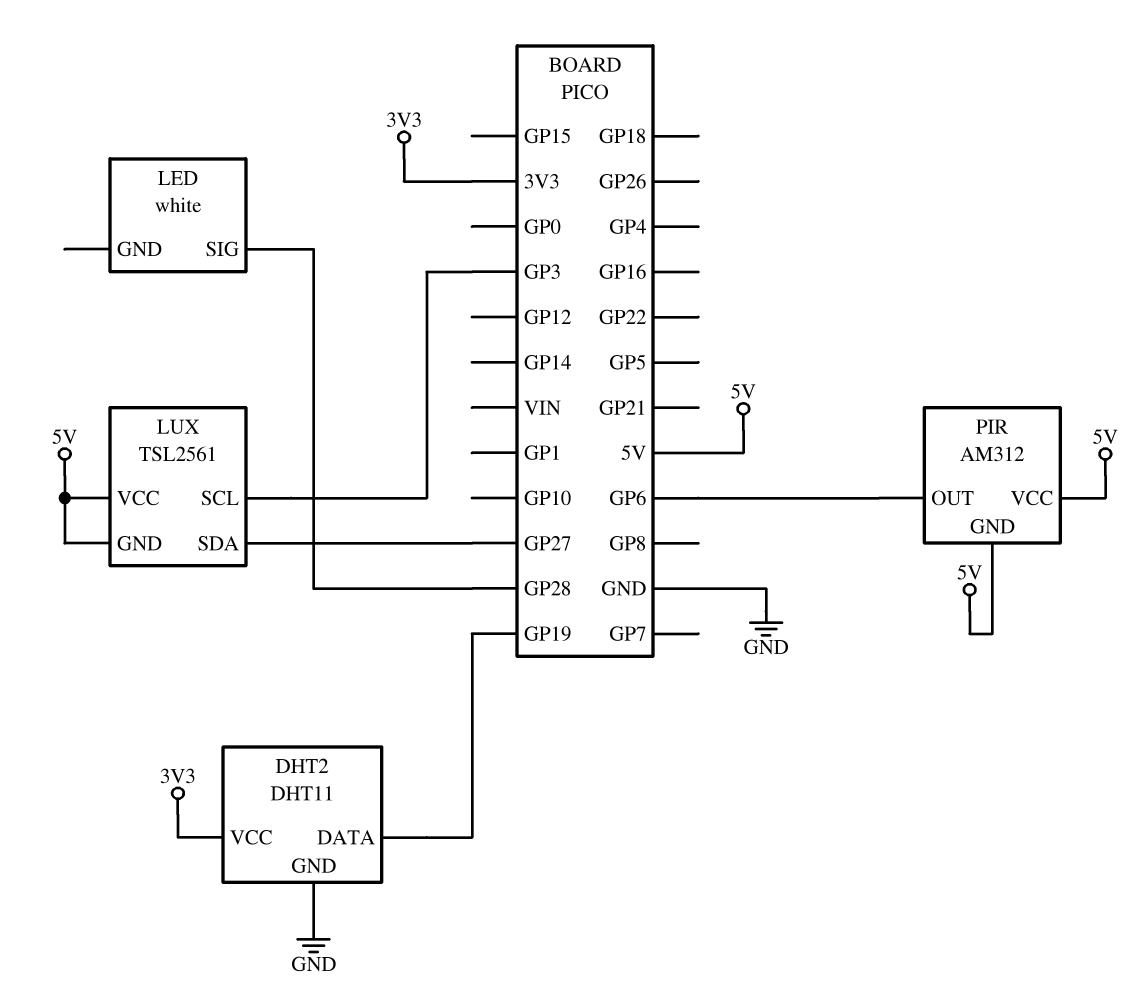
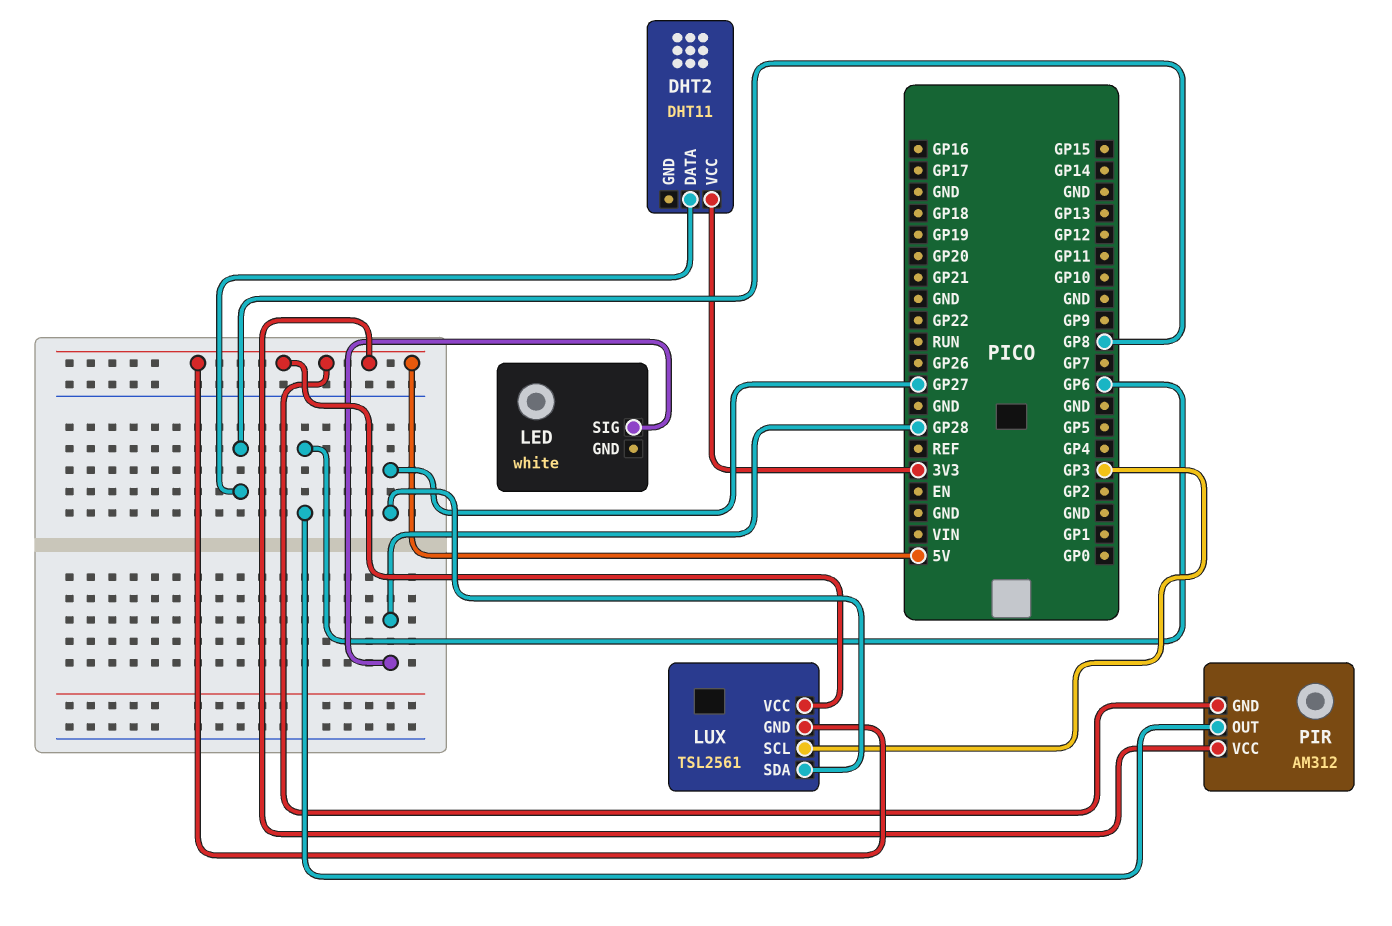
DHT2 pin DATA: GP19 -> GP8
DHT2 pin GND: GND -> none

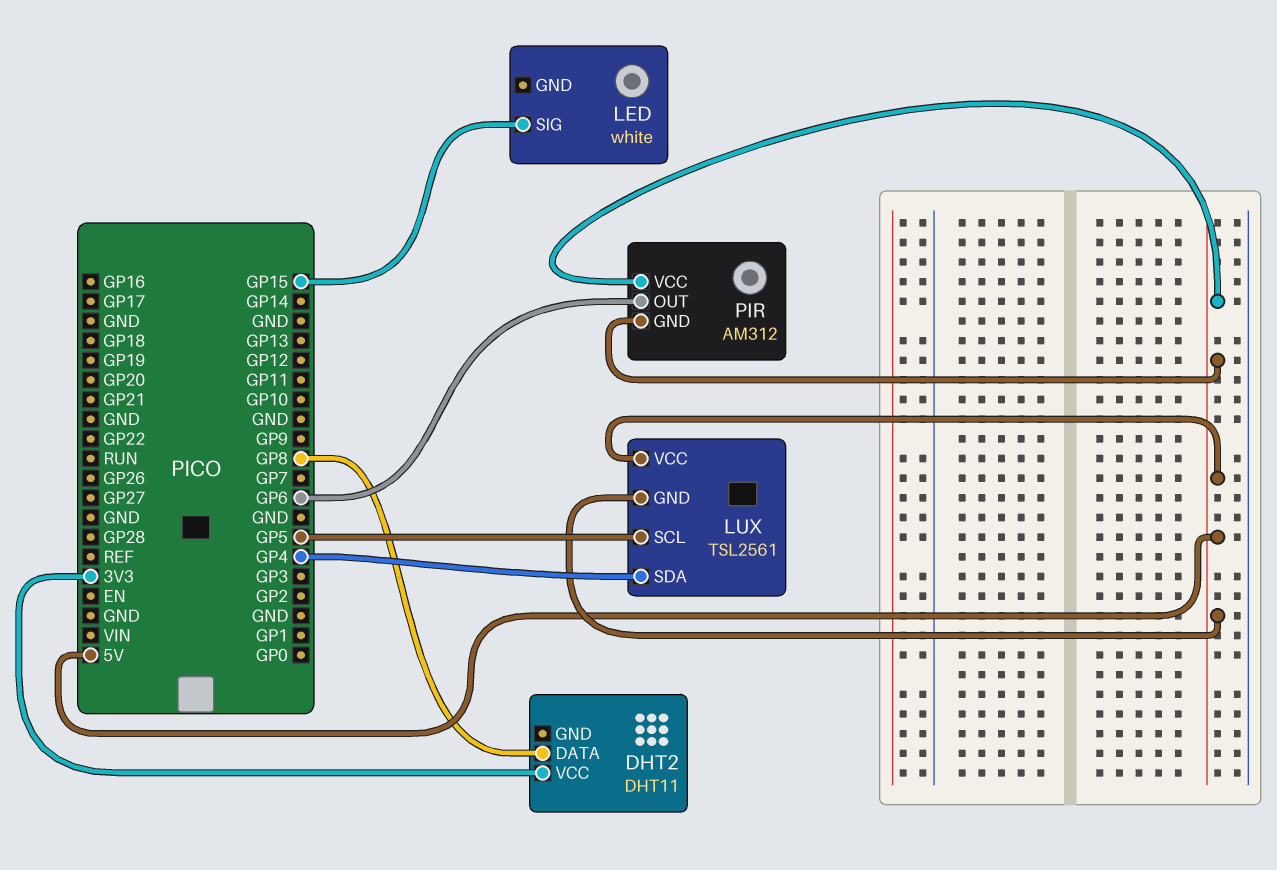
LED pin SIG: GP28 -> GP15
LUX pin SCL: GP3 -> GP5
LUX pin SDA: GP27 -> GP4

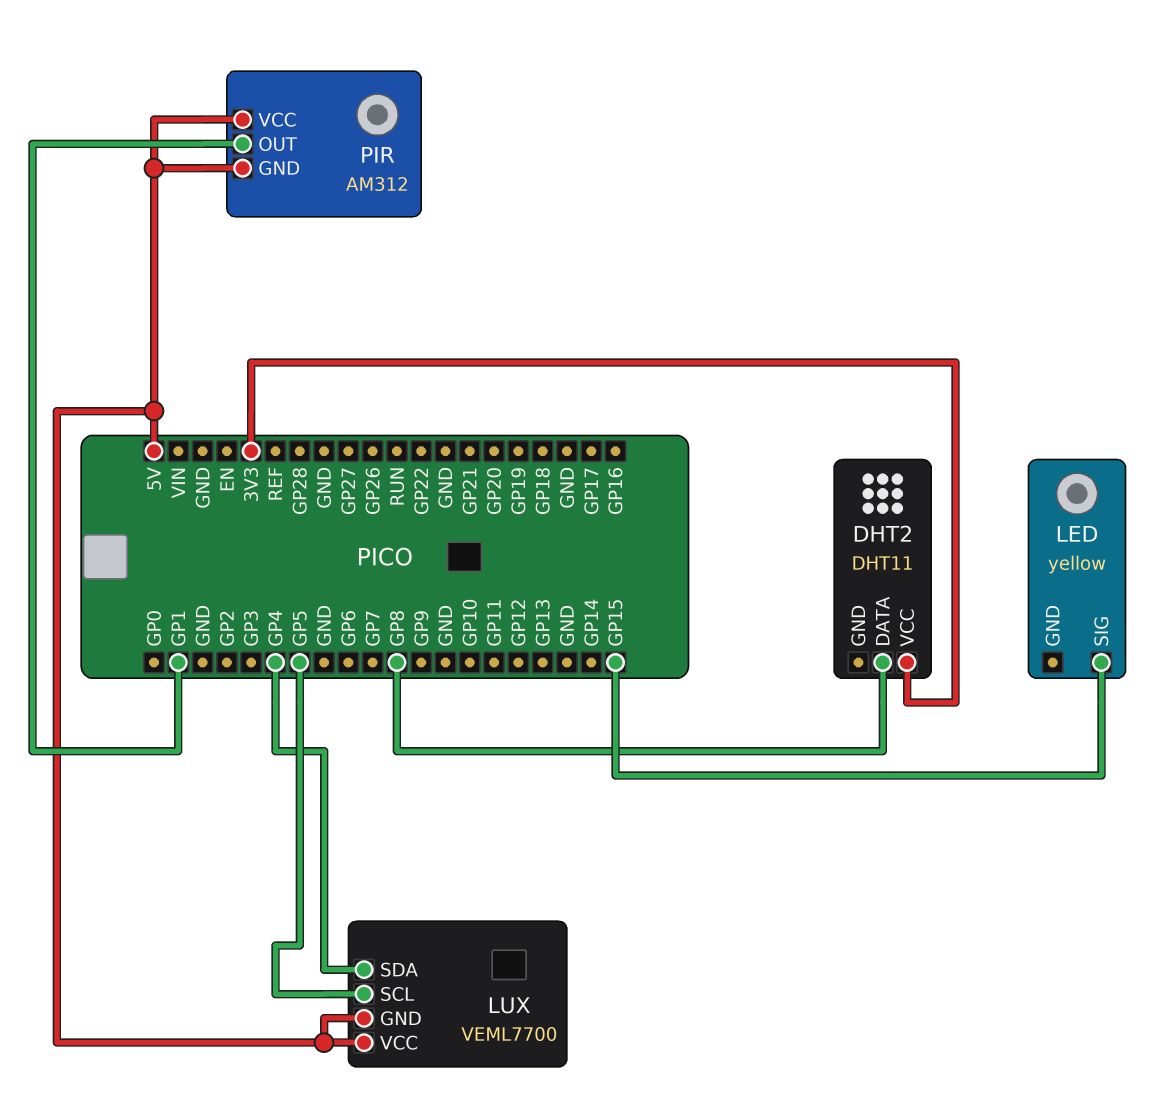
LED: white -> yellow
LUX: TSL2561 -> VEML7700
PIR pin OUT: GP6 -> GP1

